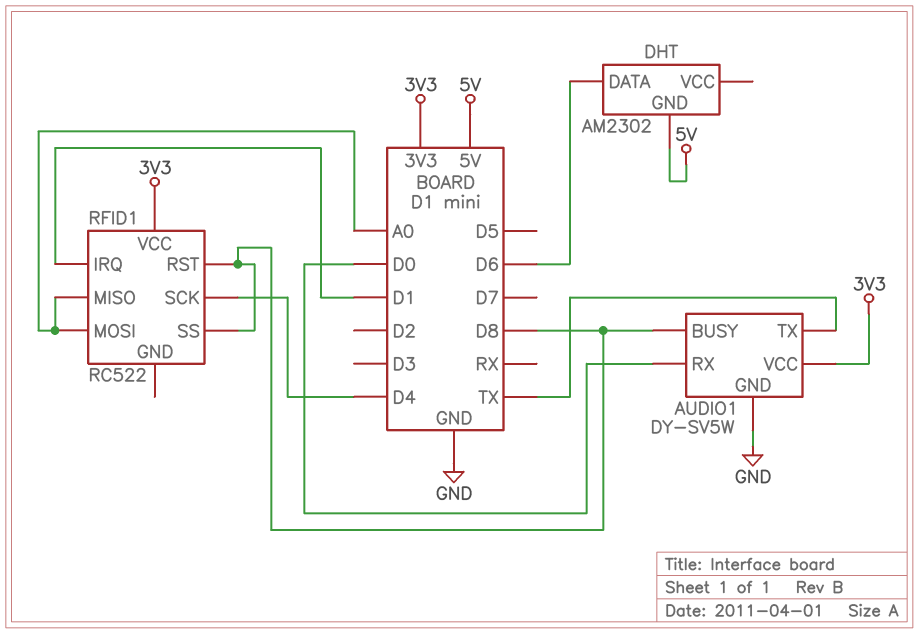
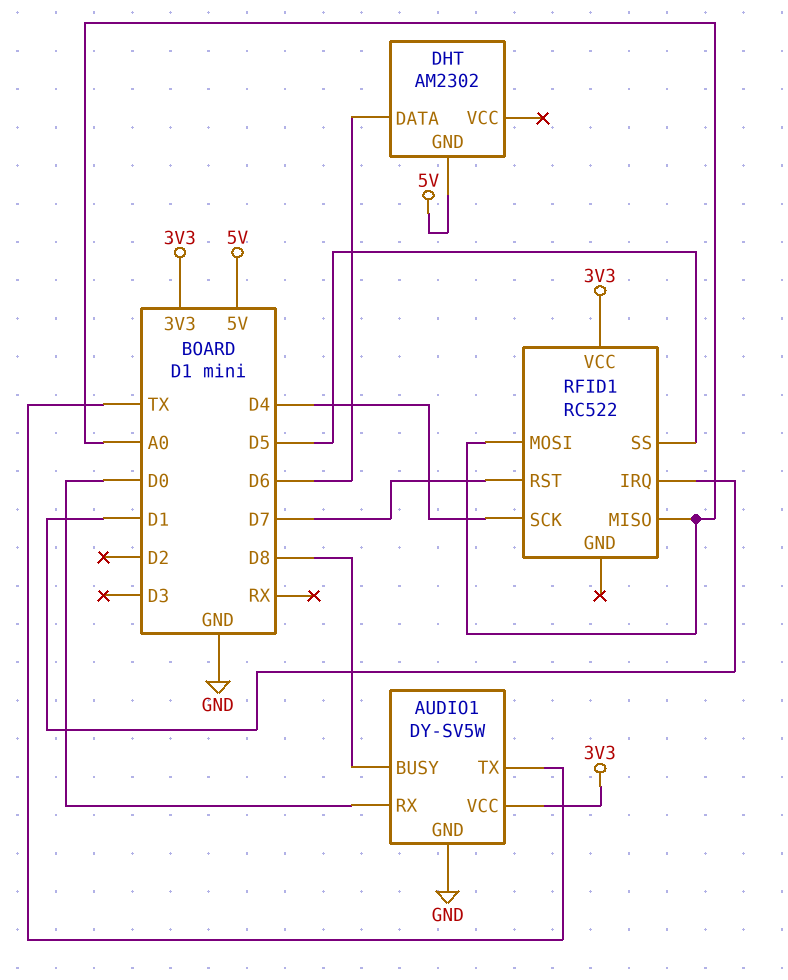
RFID1 pin RST: D8 -> D7
RFID1 pin SS: D8 -> D5

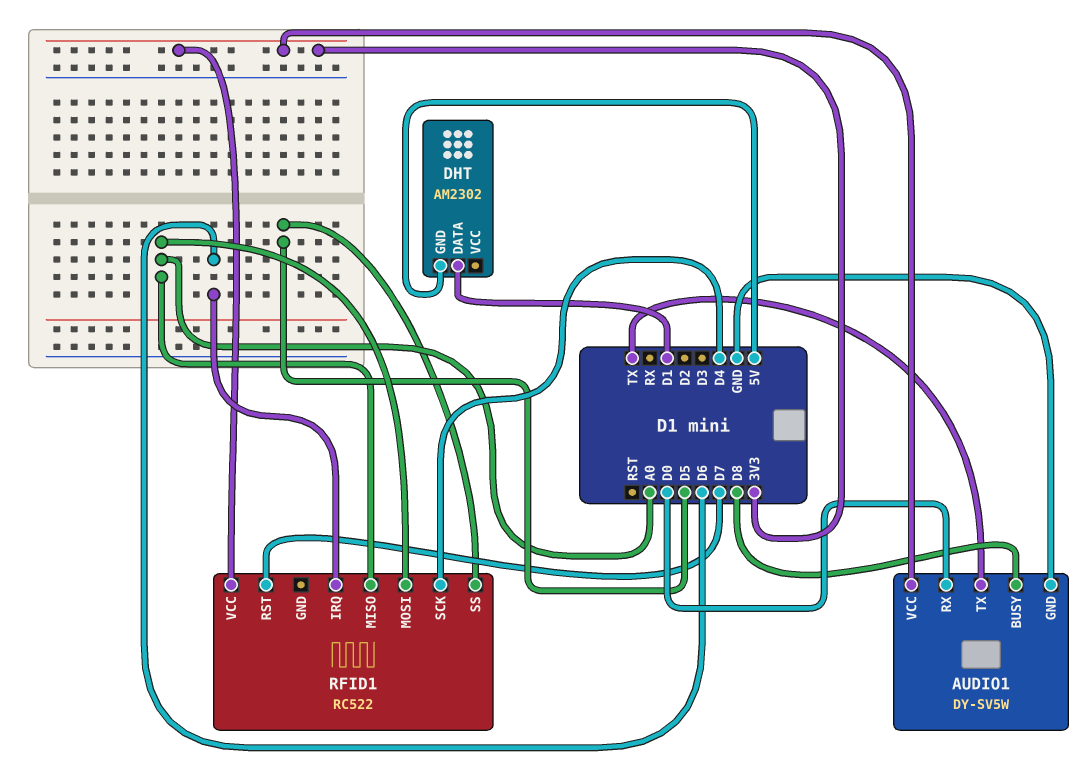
DHT pin DATA: D6 -> D1
RFID1 pin IRQ: D1 -> D6

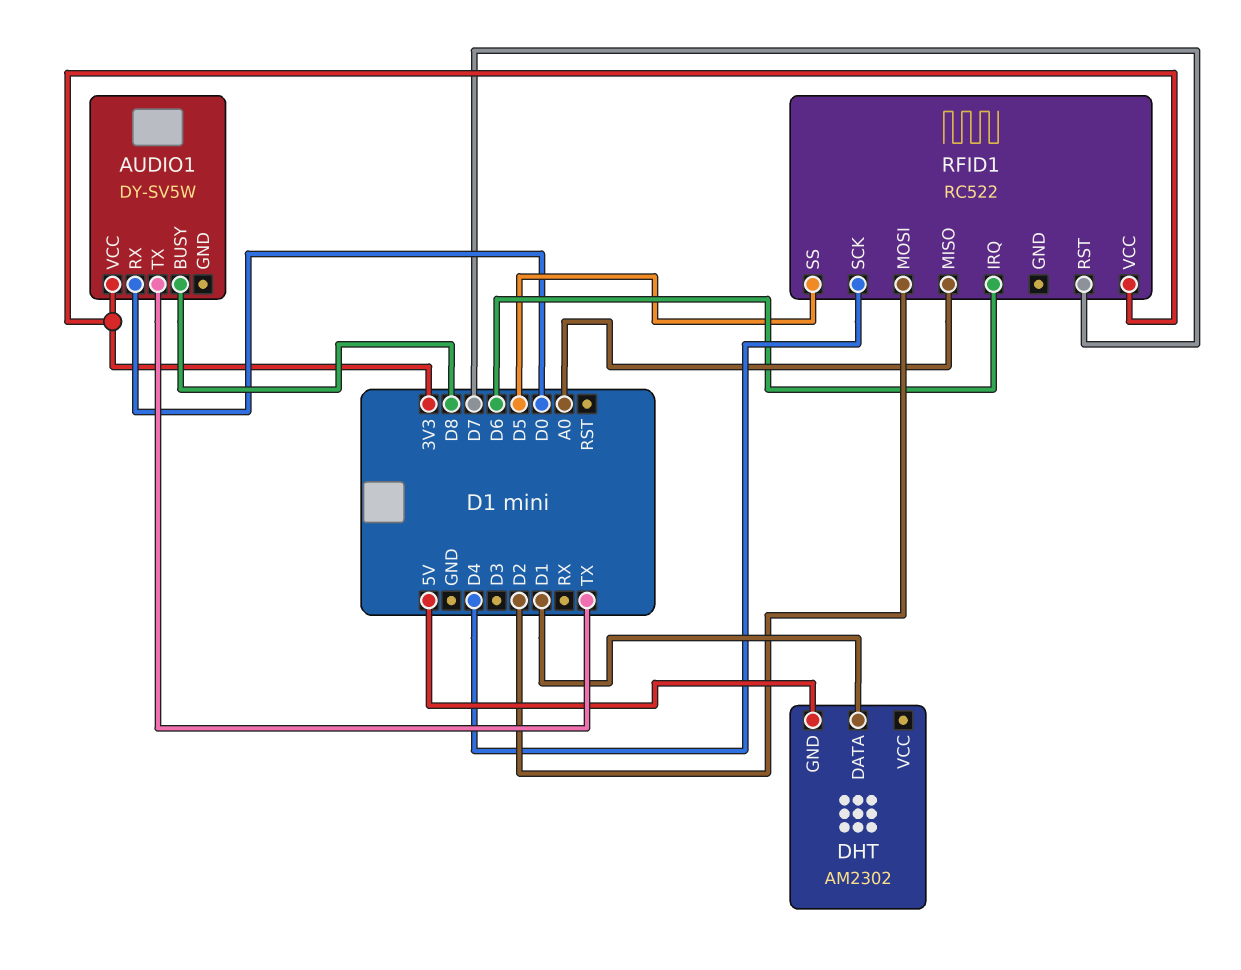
AUDIO1 pin GND: GND -> none
RFID1 pin MOSI: A0 -> D2

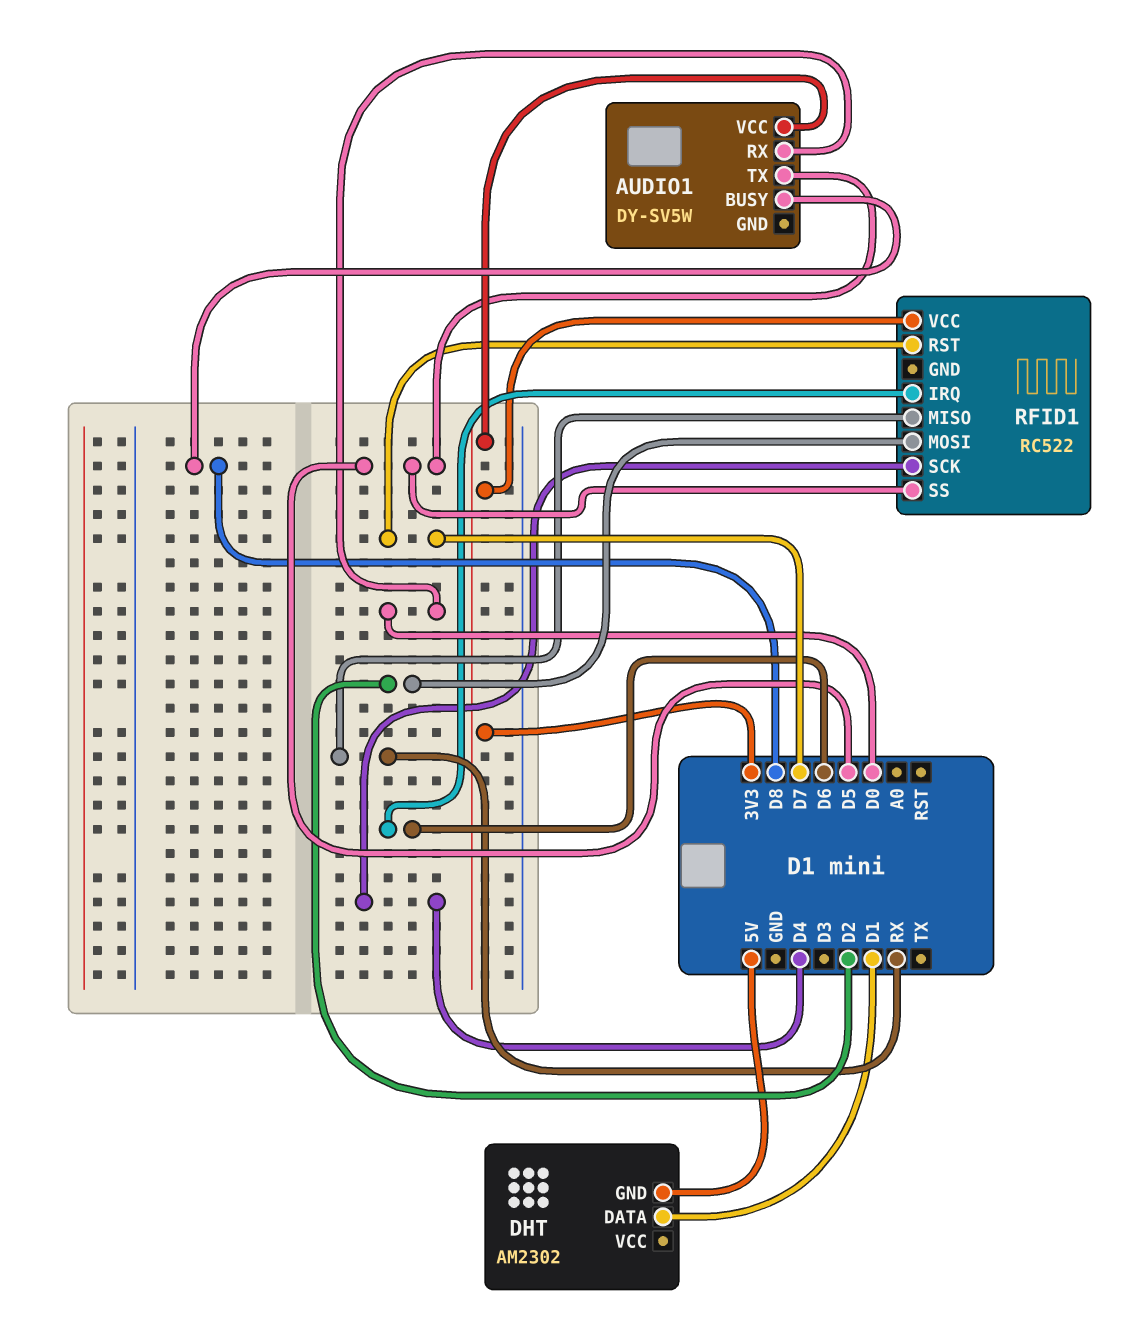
AUDIO1 pin TX: TX -> D5
RFID1 pin MISO: A0 -> RX

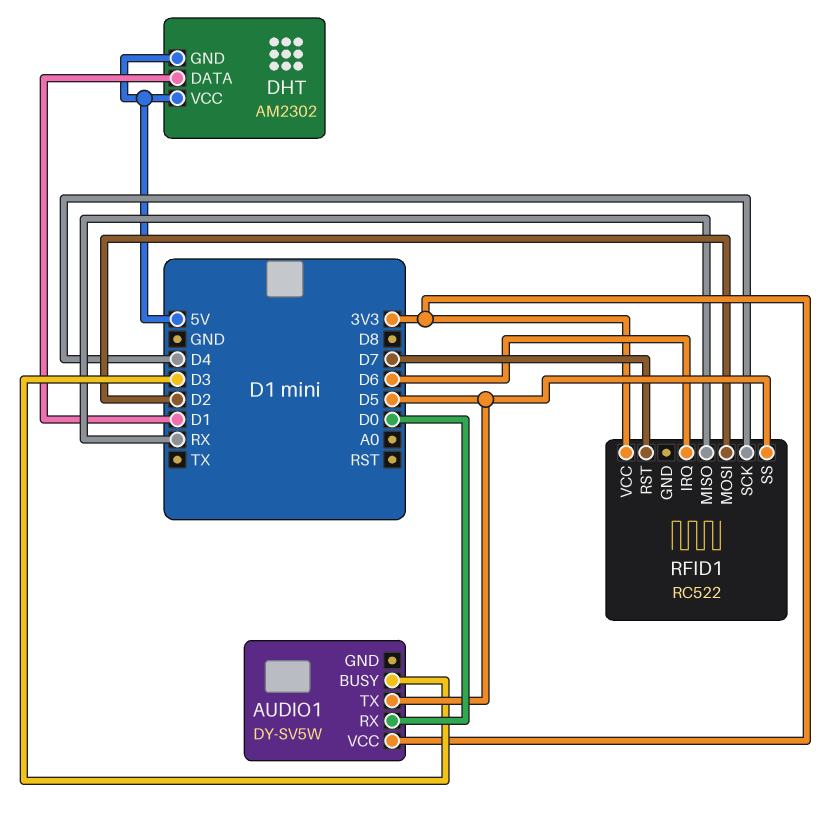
AUDIO1 pin BUSY: D8 -> D3
DHT pin VCC: none -> 5V

